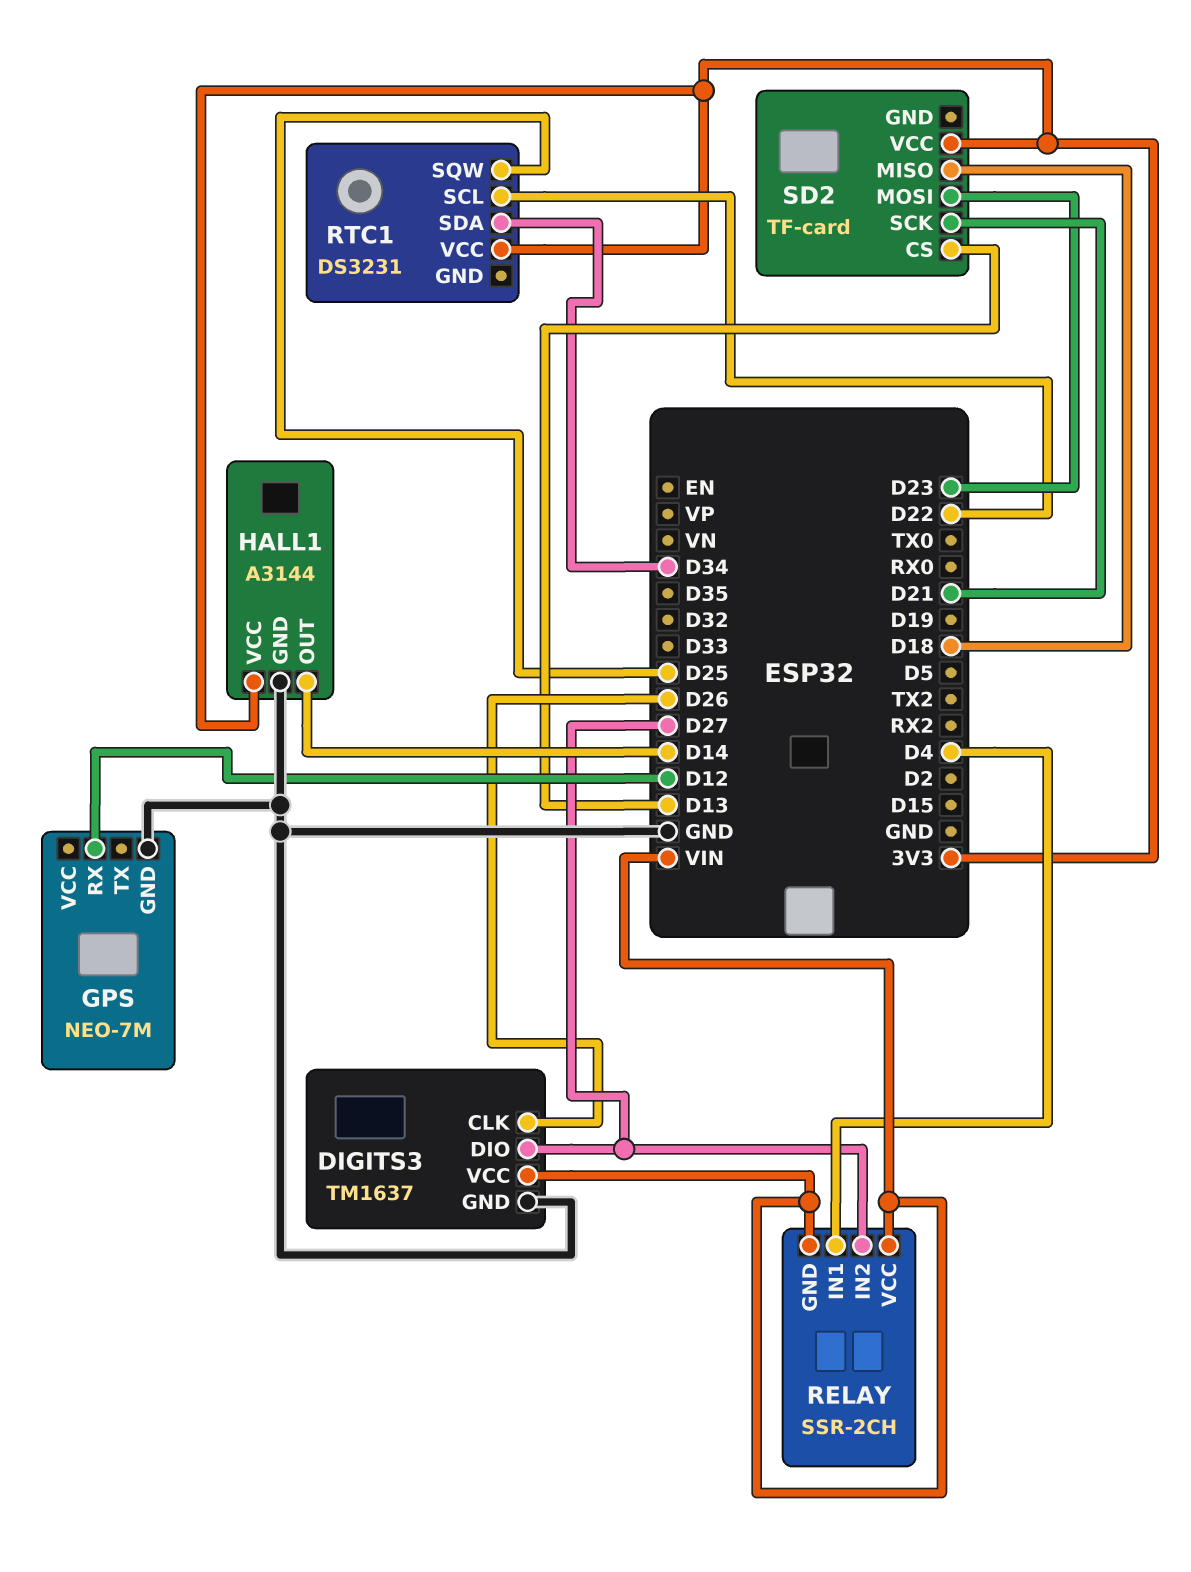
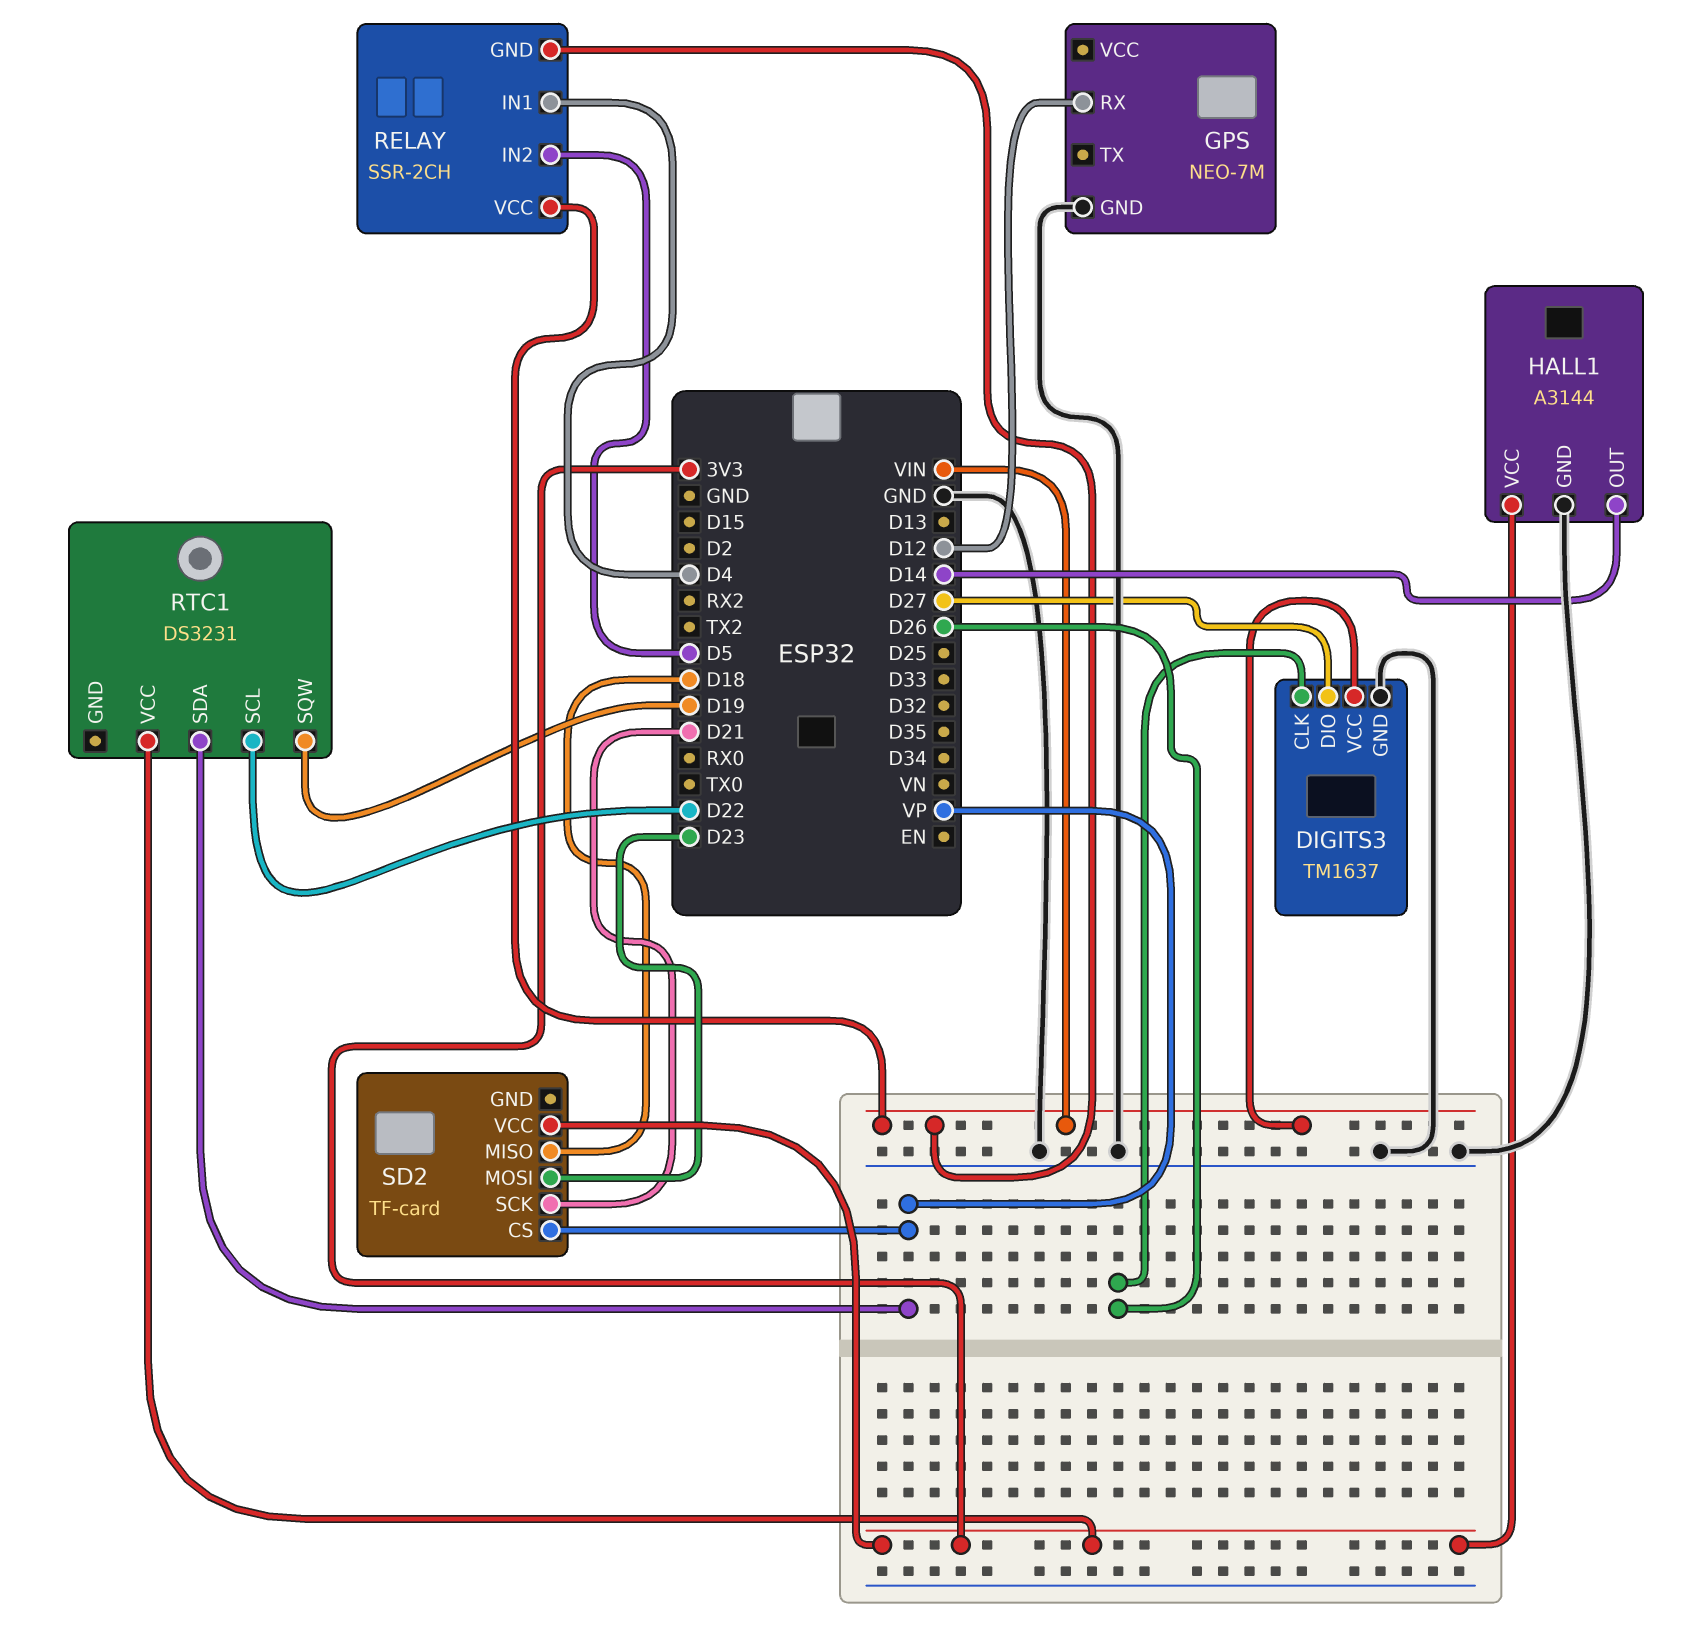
RELAY pin IN2: D27 -> D5
RTC1 pin SDA: D34 -> VP
RTC1 pin SQW: D25 -> D19
SD2 pin CS: D13 -> VP

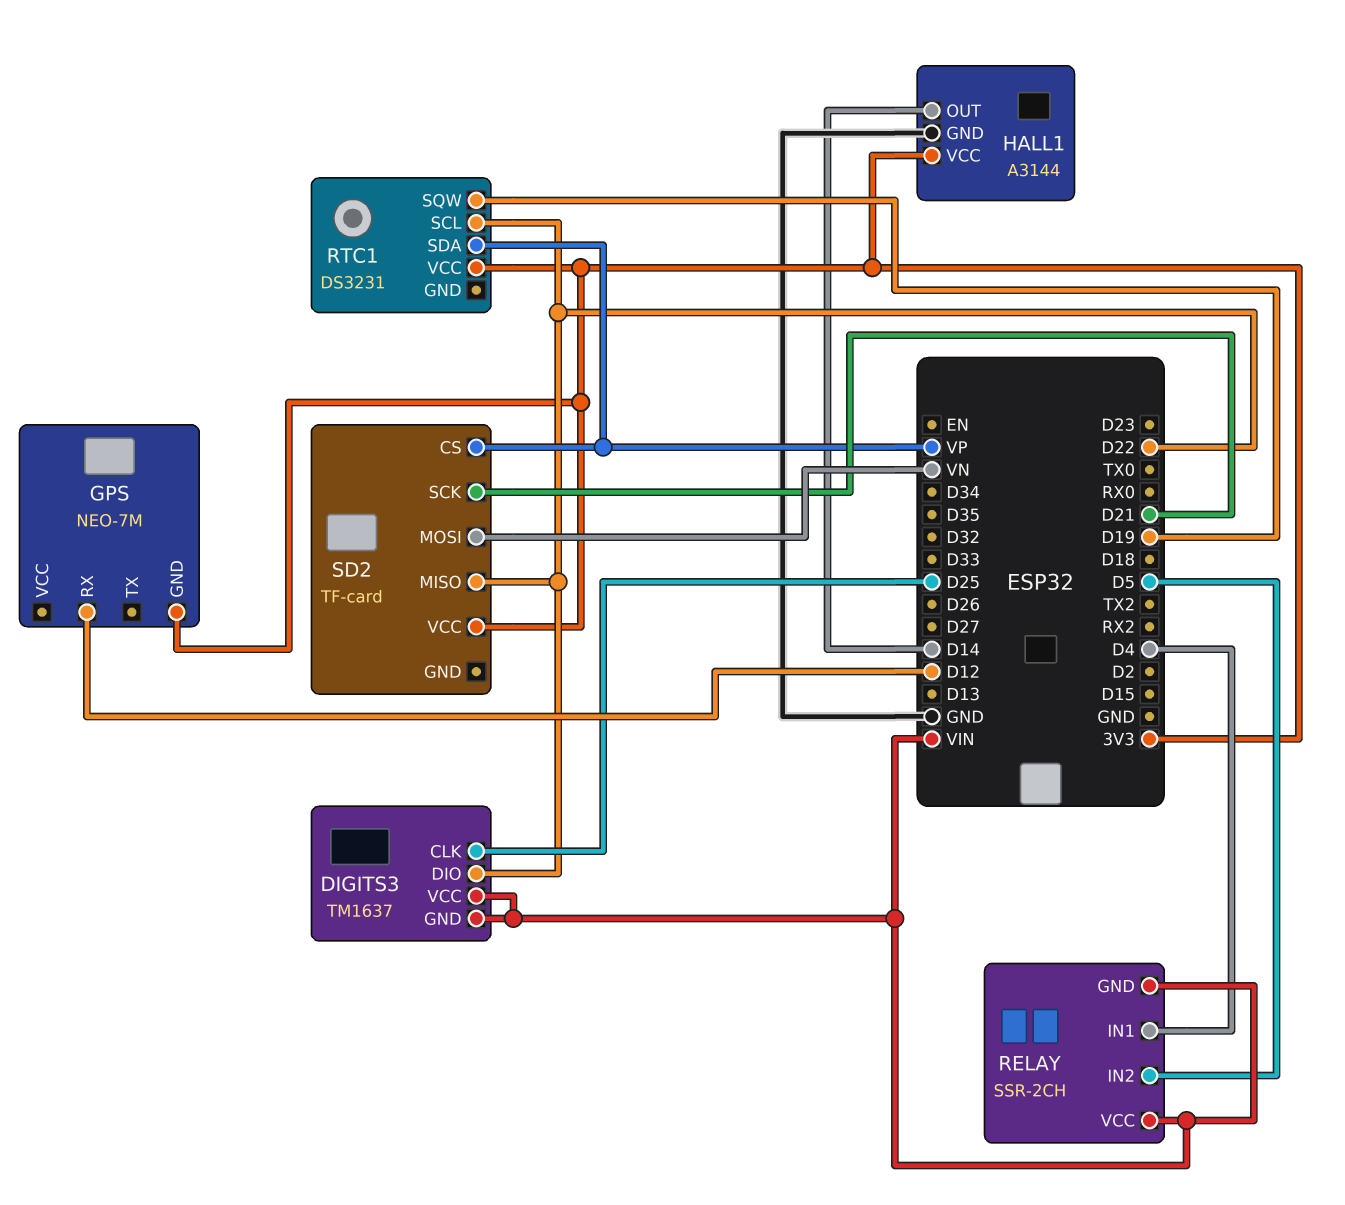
DIGITS3 pin CLK: D26 -> D25
DIGITS3 pin DIO: D27 -> D22
DIGITS3 pin GND: GND -> VIN
GPS pin GND: GND -> 3V3
SD2 pin MISO: D18 -> D22
SD2 pin MOSI: D23 -> VN

